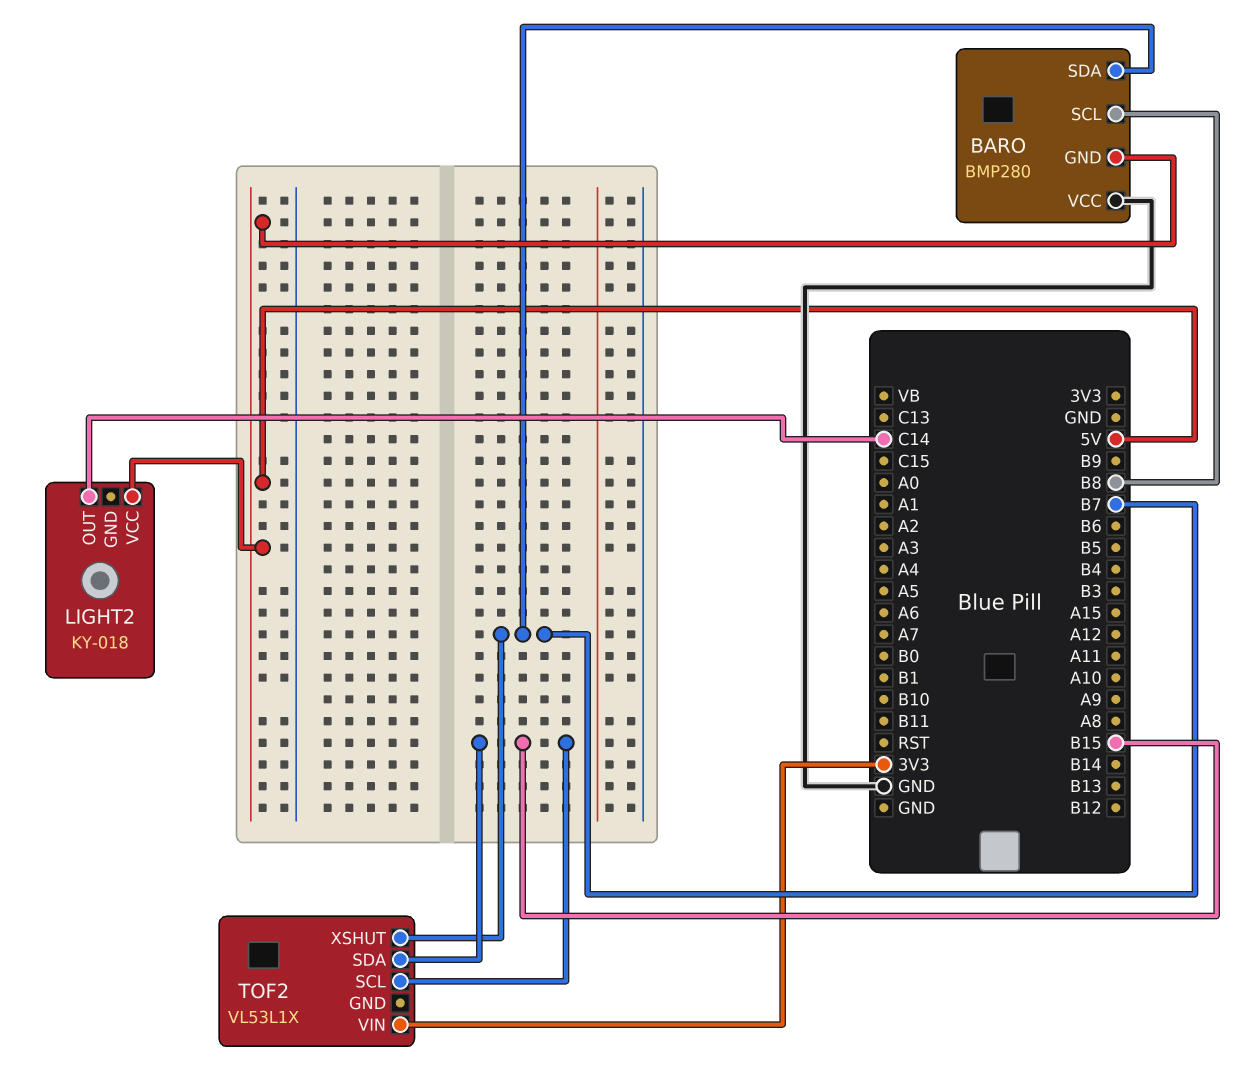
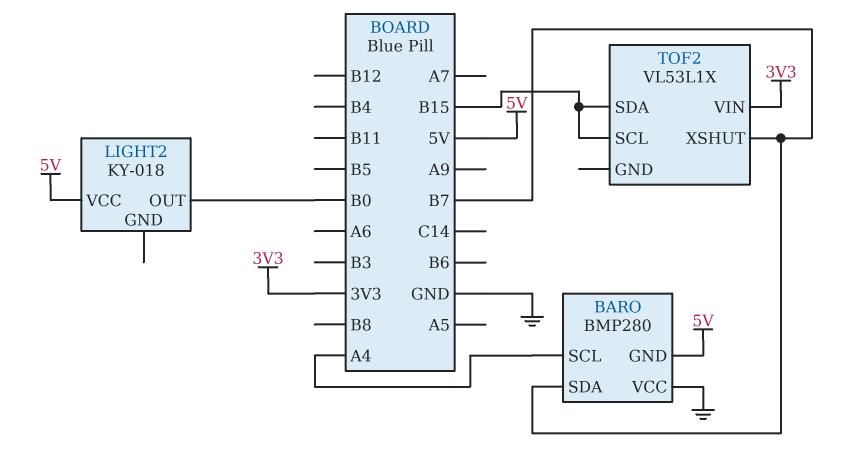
BARO pin SCL: B8 -> A4
LIGHT2 pin OUT: C14 -> B0

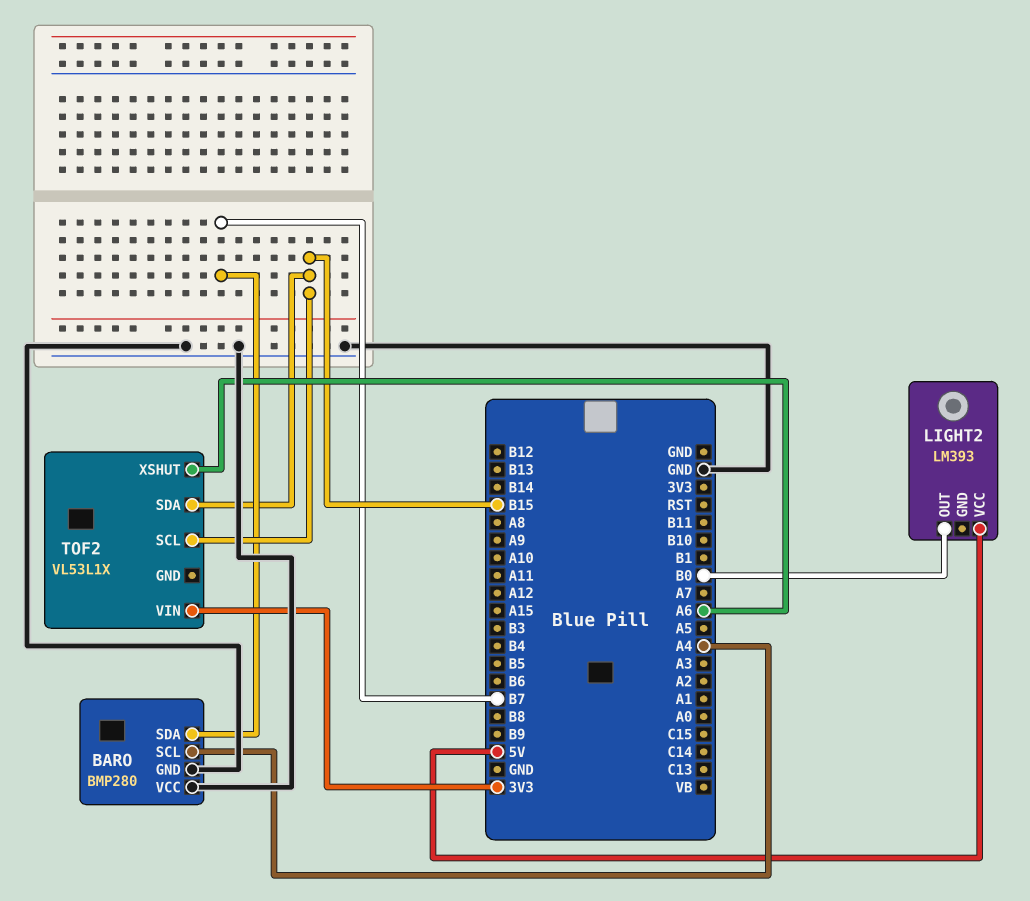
BARO pin GND: 5V -> GND
LIGHT2: KY-018 -> LM393
TOF2 pin XSHUT: B7 -> A6

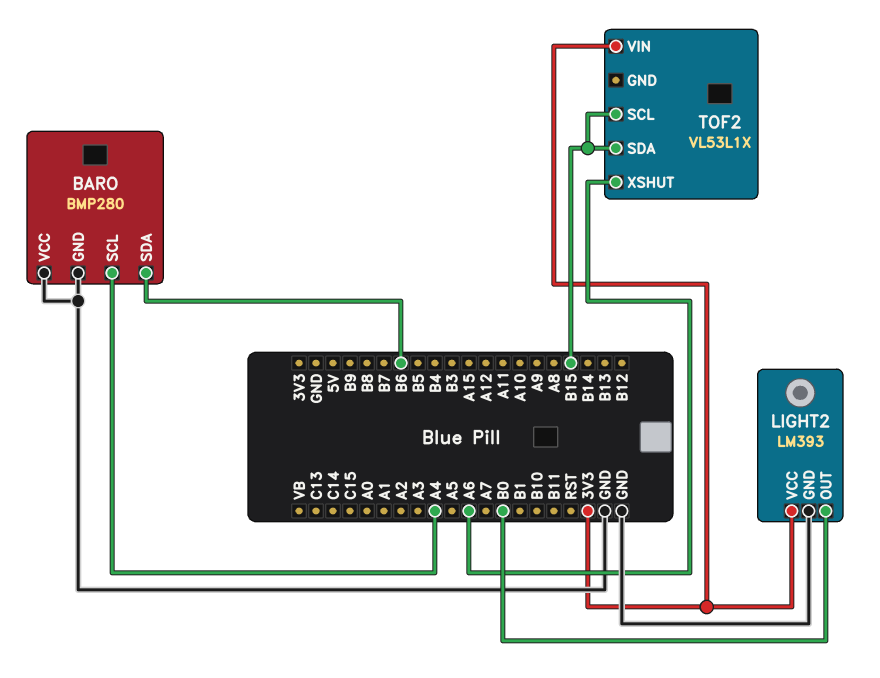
BARO pin SDA: B7 -> B6
LIGHT2 pin GND: none -> GND
LIGHT2 pin VCC: 5V -> 3V3

